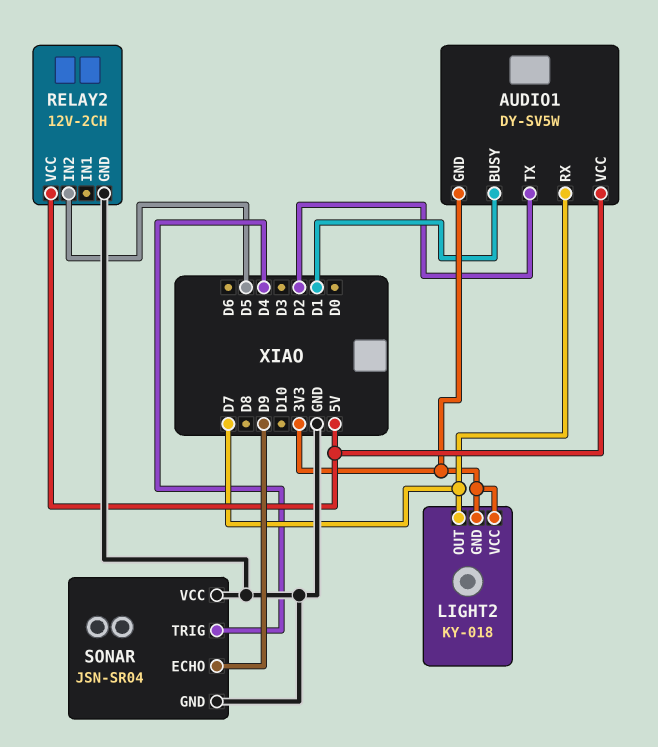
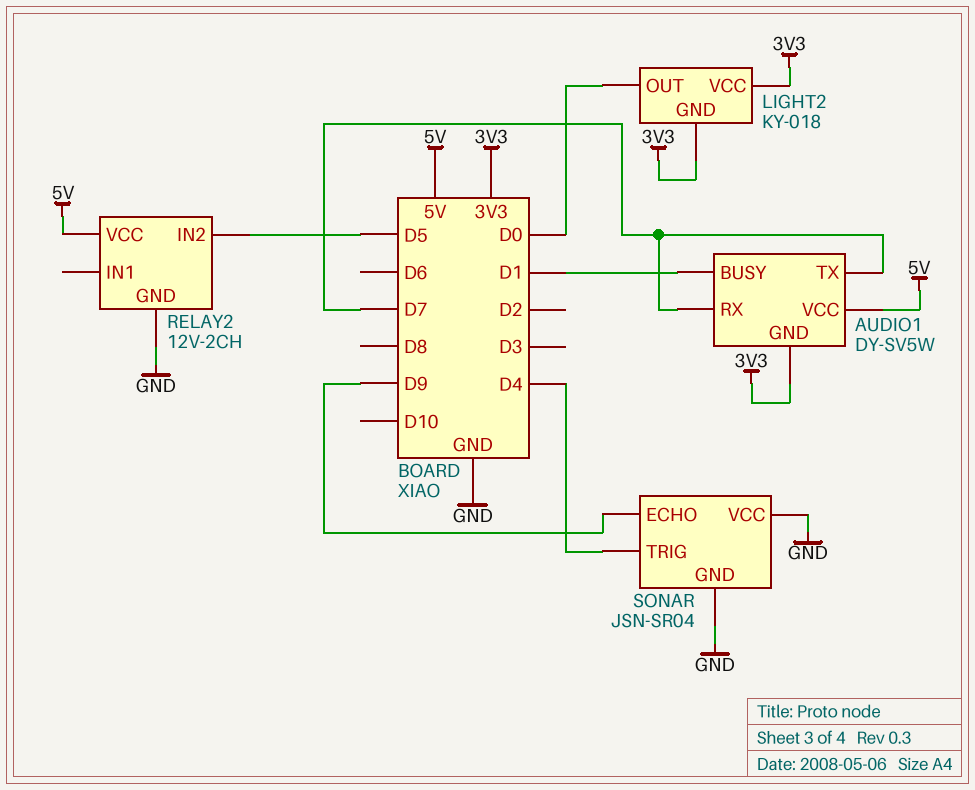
AUDIO1 pin TX: D2 -> D7
LIGHT2 pin OUT: D7 -> D0

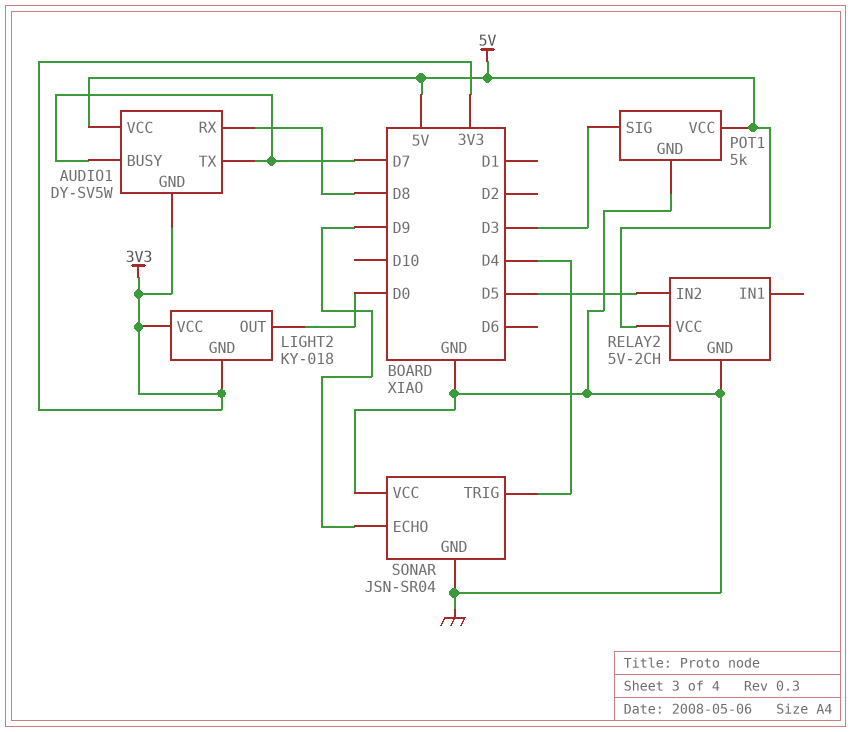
AUDIO1 pin BUSY: D1 -> D7
AUDIO1 pin RX: D7 -> D8
POT1: none -> 5k
POT1 pin GND: none -> GND
POT1 pin SIG: none -> D3
POT1 pin VCC: none -> 5V
RELAY2: 12V-2CH -> 5V-2CH

